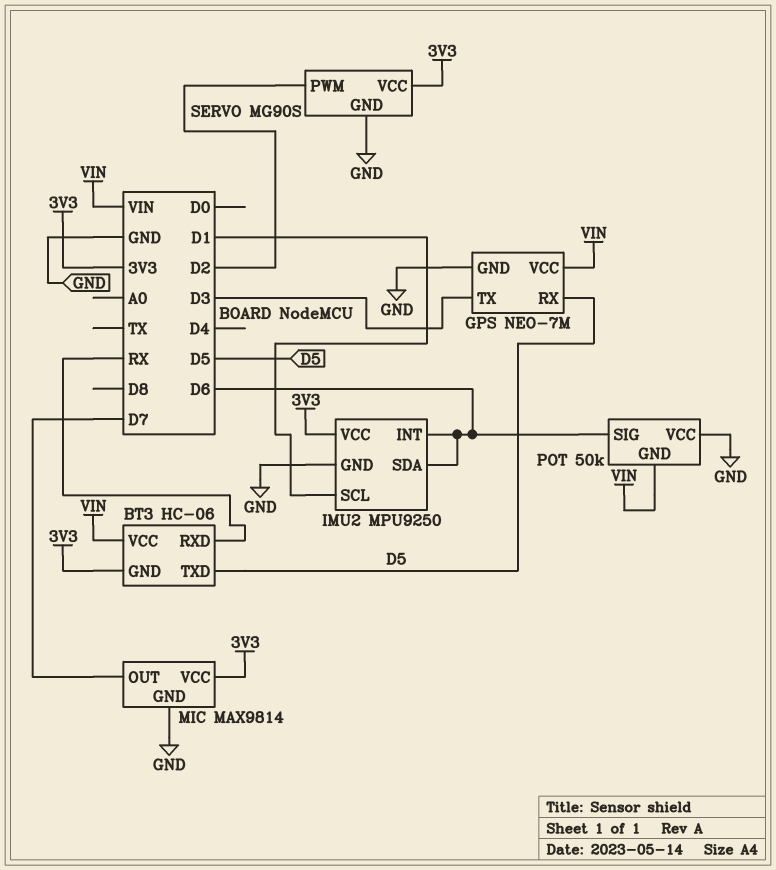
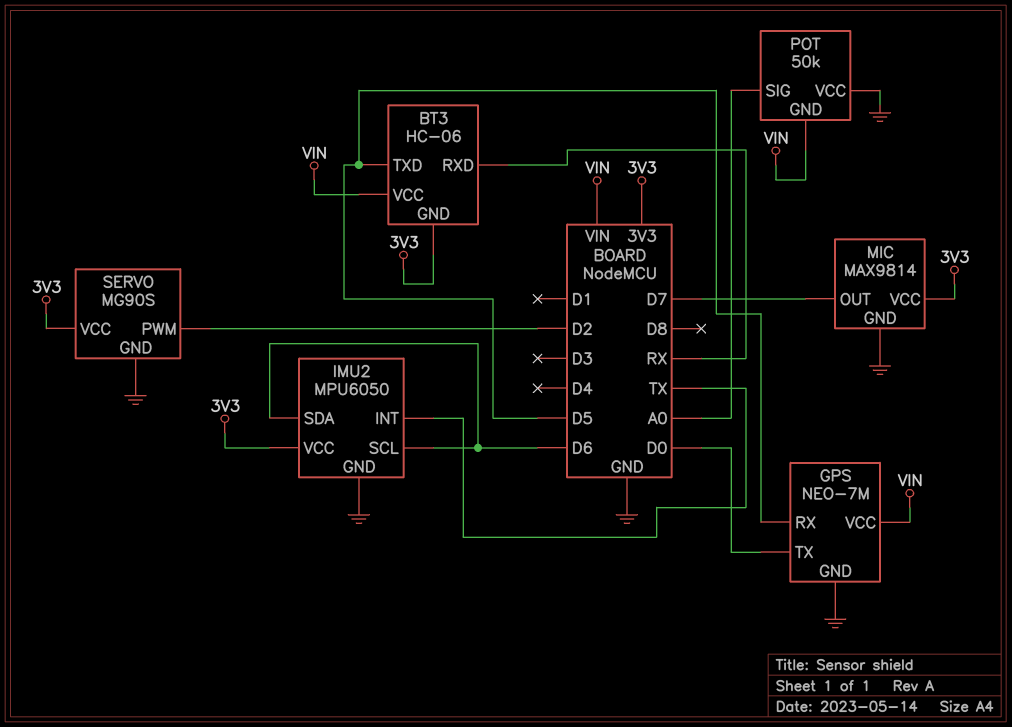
GPS pin TX: D3 -> D0
IMU2: MPU9250 -> MPU6050
IMU2 pin INT: D6 -> TX
IMU2 pin SCL: D1 -> D6
POT pin SIG: D6 -> A0

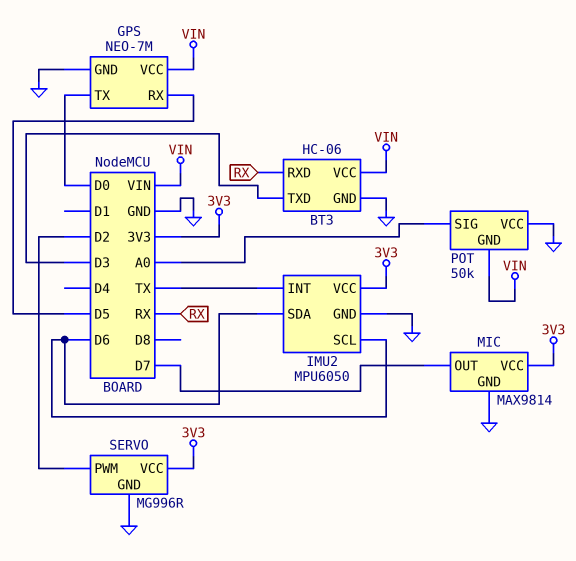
BT3 pin GND: 3V3 -> GND
BT3 pin TXD: D5 -> D3
SERVO: MG90S -> MG996R

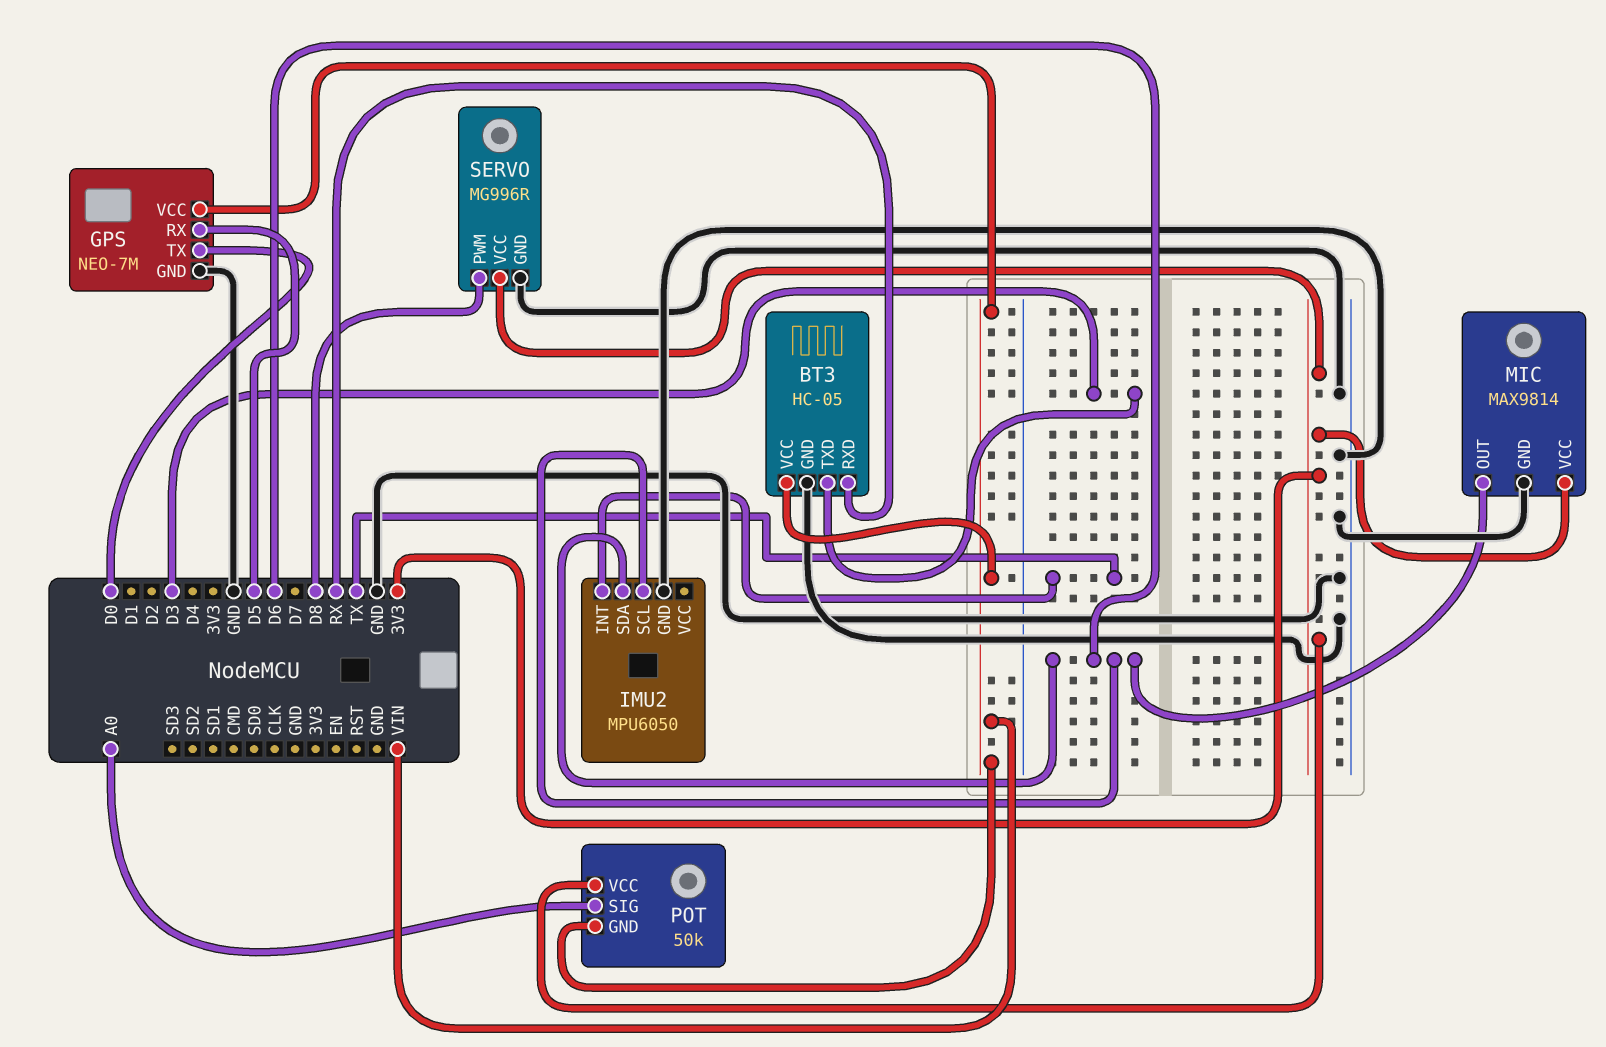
BT3: HC-06 -> HC-05
IMU2 pin VCC: 3V3 -> none
MIC pin OUT: D7 -> D6
POT pin VCC: GND -> 3V3
SERVO pin PWM: D2 -> D8

